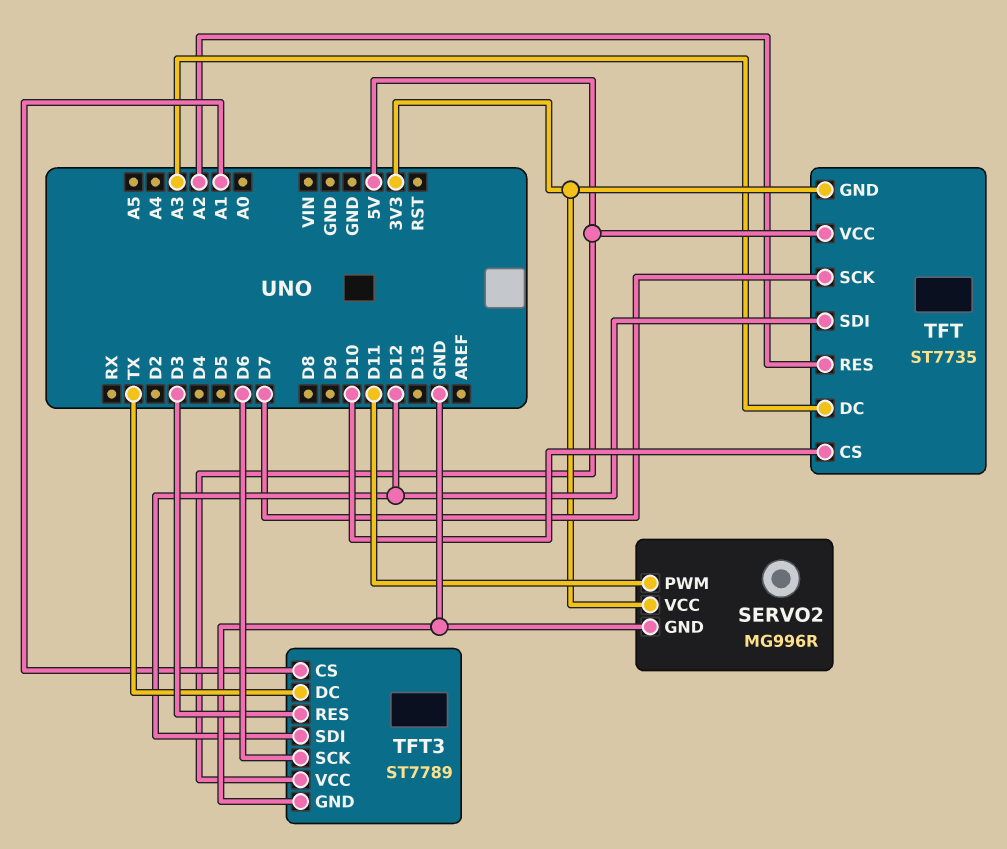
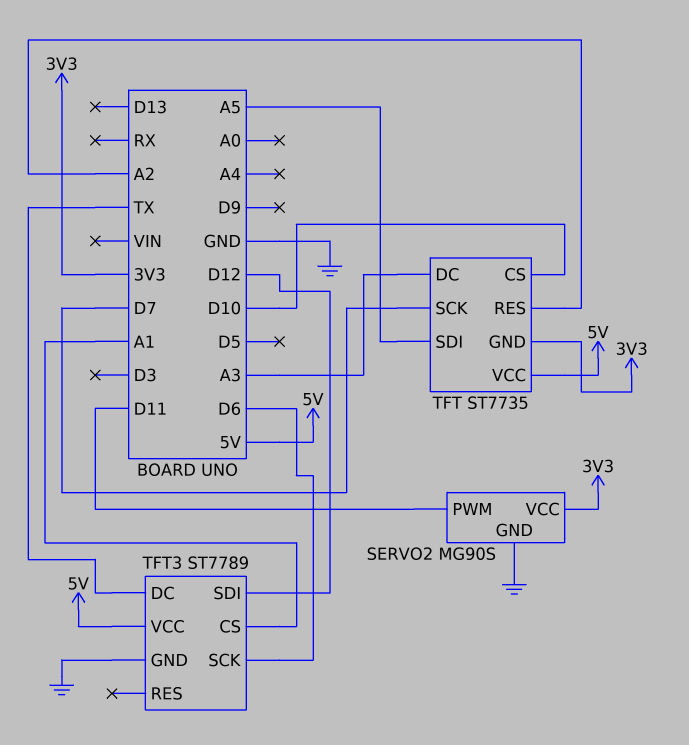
SERVO2: MG996R -> MG90S
TFT pin SDI: D12 -> A5
TFT3 pin RES: D3 -> none

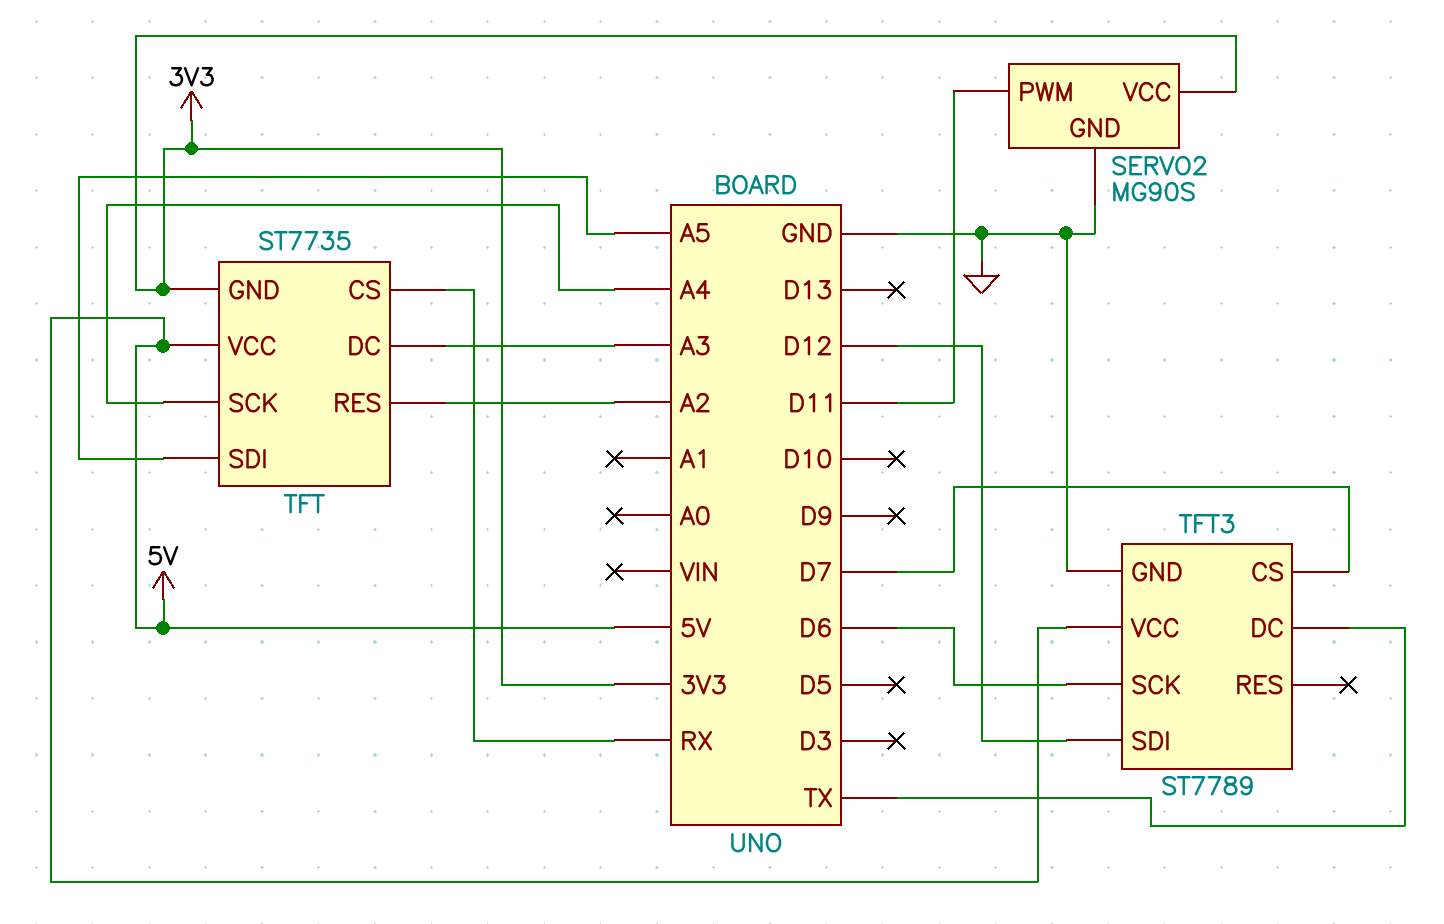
TFT pin CS: D10 -> RX
TFT pin SCK: D7 -> A4
TFT3 pin CS: A1 -> D7

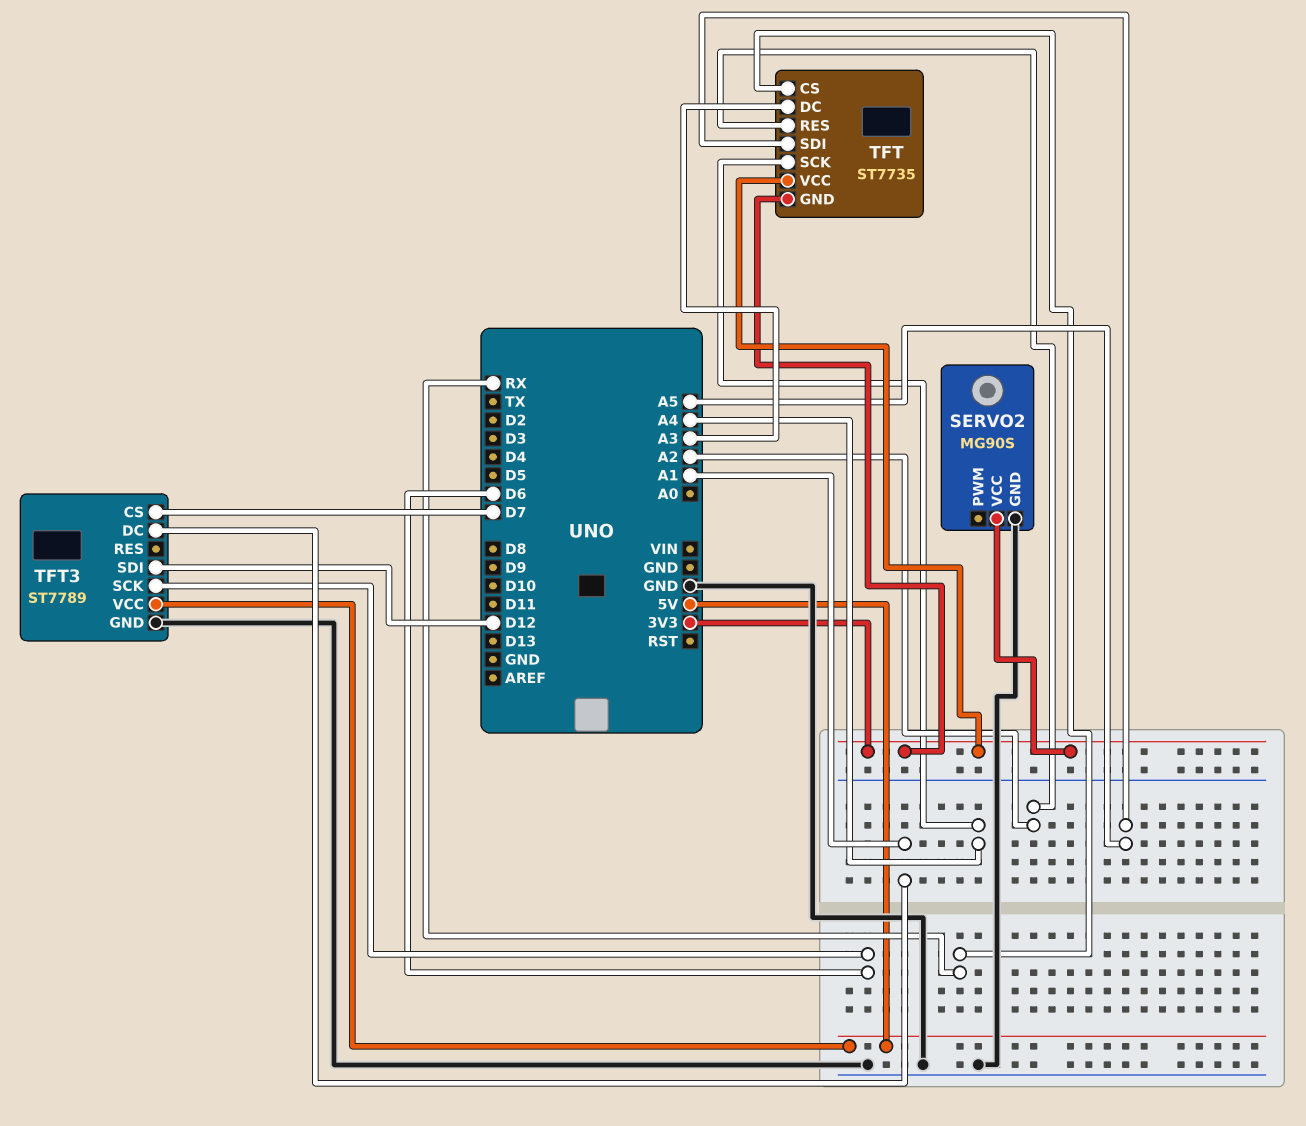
SERVO2 pin PWM: D11 -> none
TFT pin VCC: 5V -> 3V3
TFT3 pin DC: TX -> A1

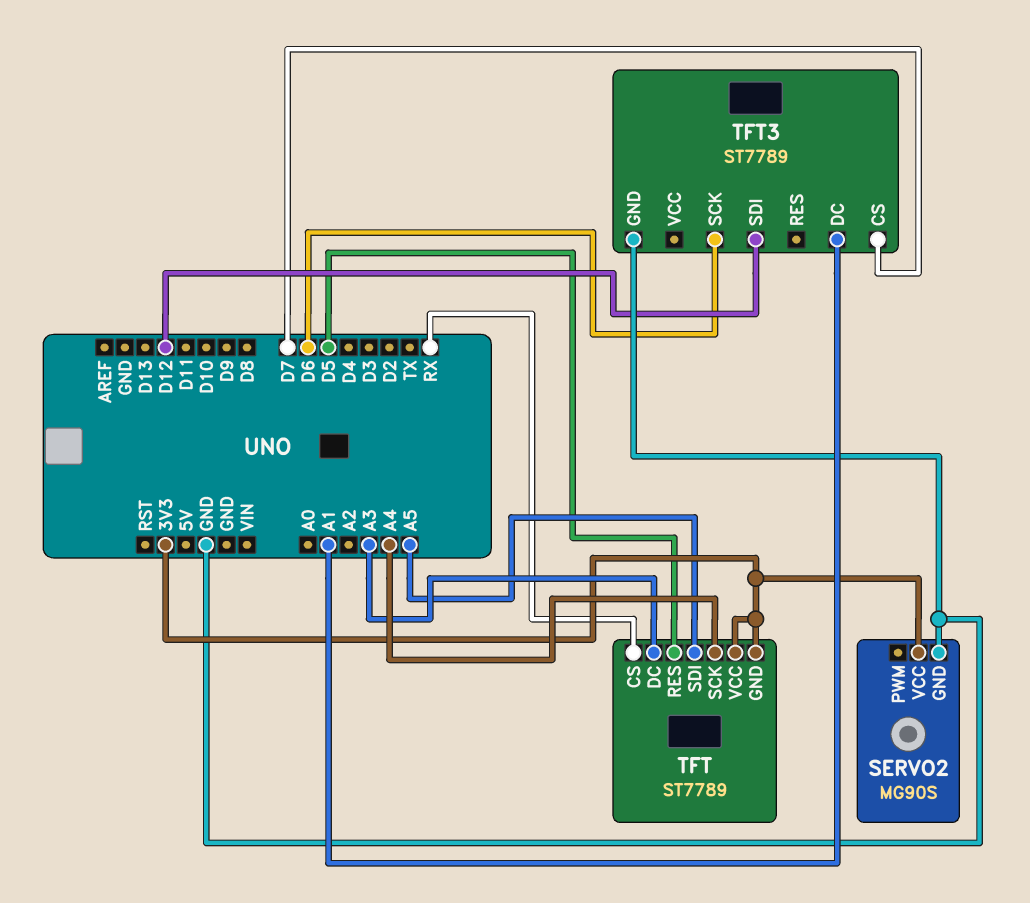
TFT: ST7735 -> ST7789
TFT pin RES: A2 -> D5
TFT3 pin VCC: 5V -> none

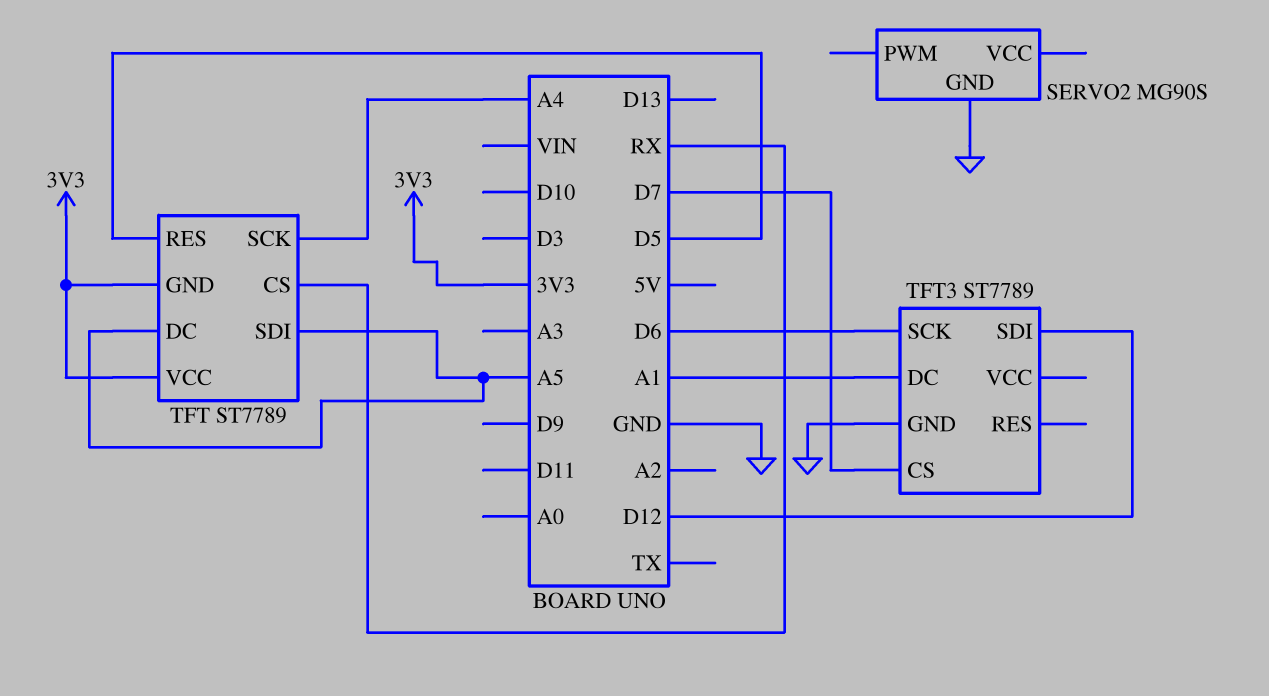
SERVO2 pin VCC: 3V3 -> none
TFT pin DC: A3 -> A5

